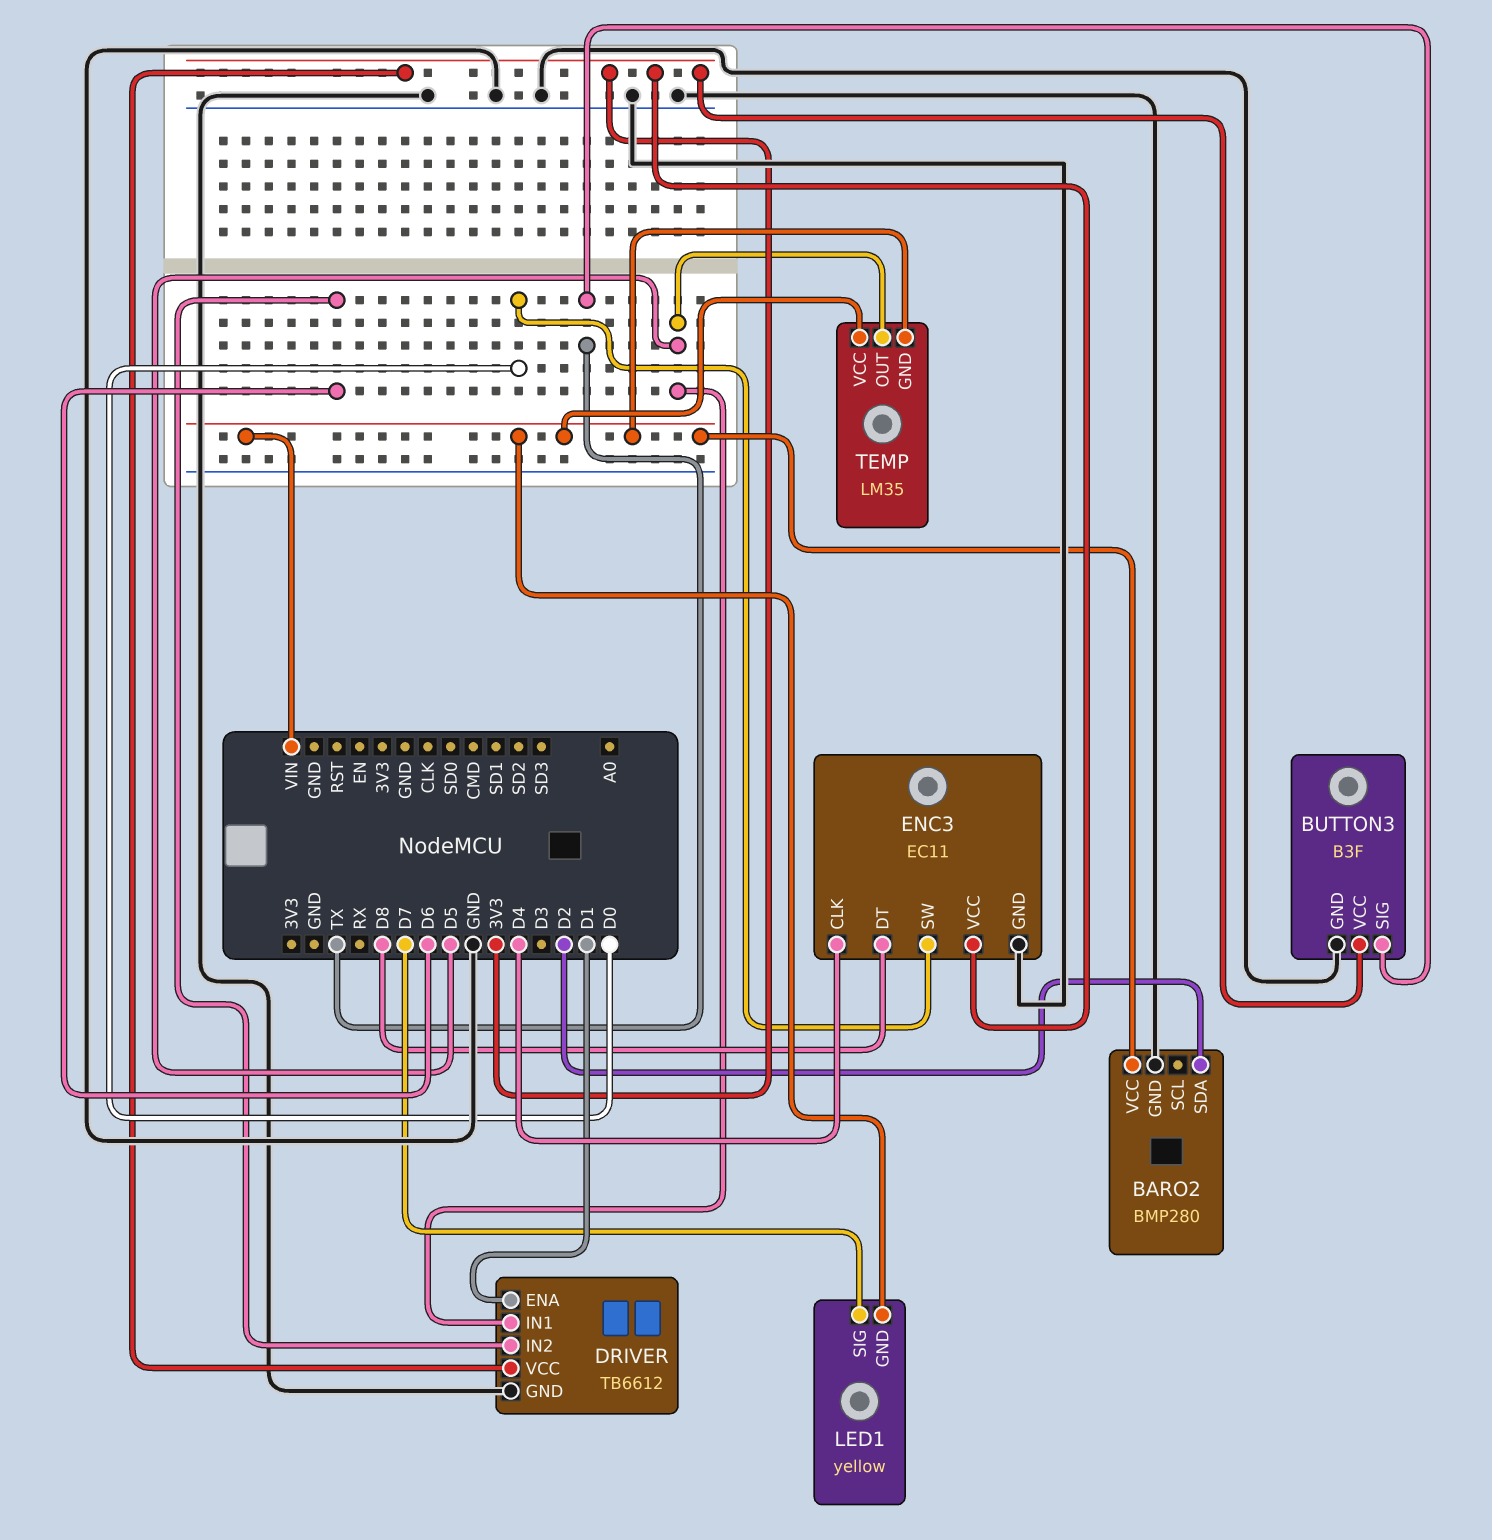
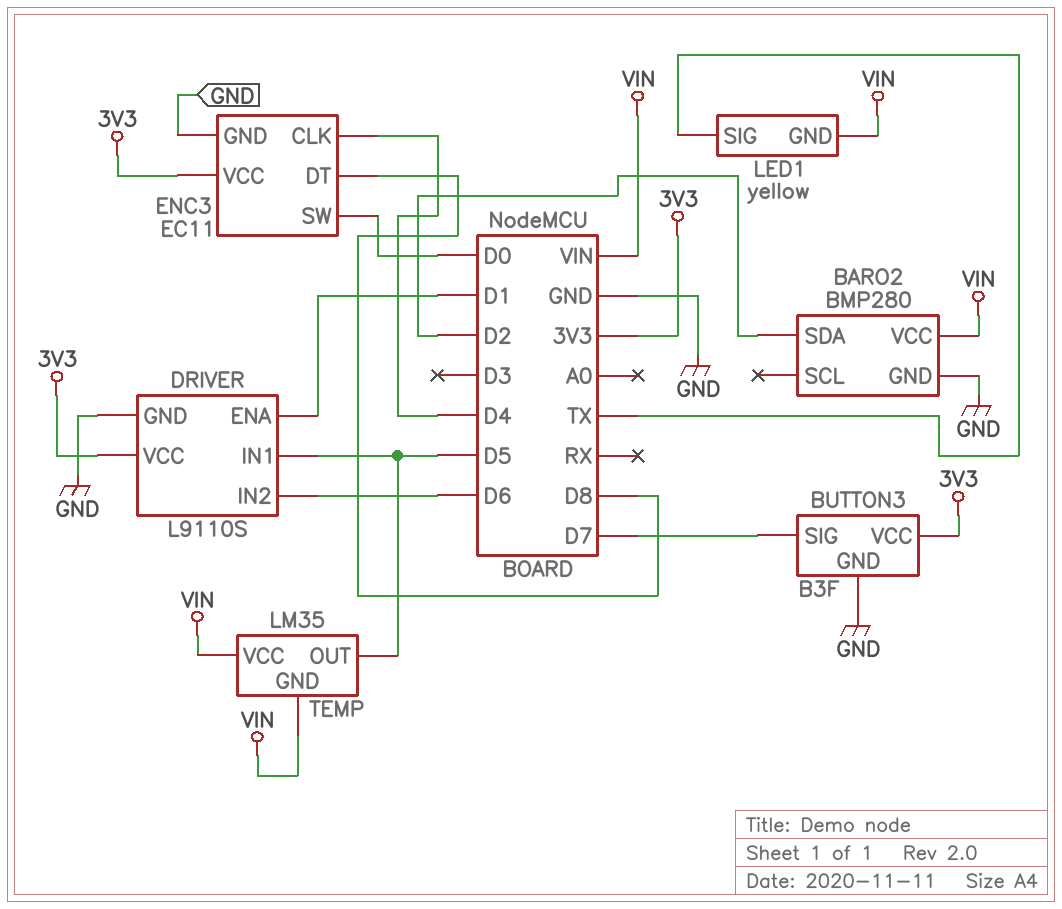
BUTTON3 pin SIG: TX -> D7
DRIVER: TB6612 -> L9110S
LED1 pin SIG: D7 -> TX

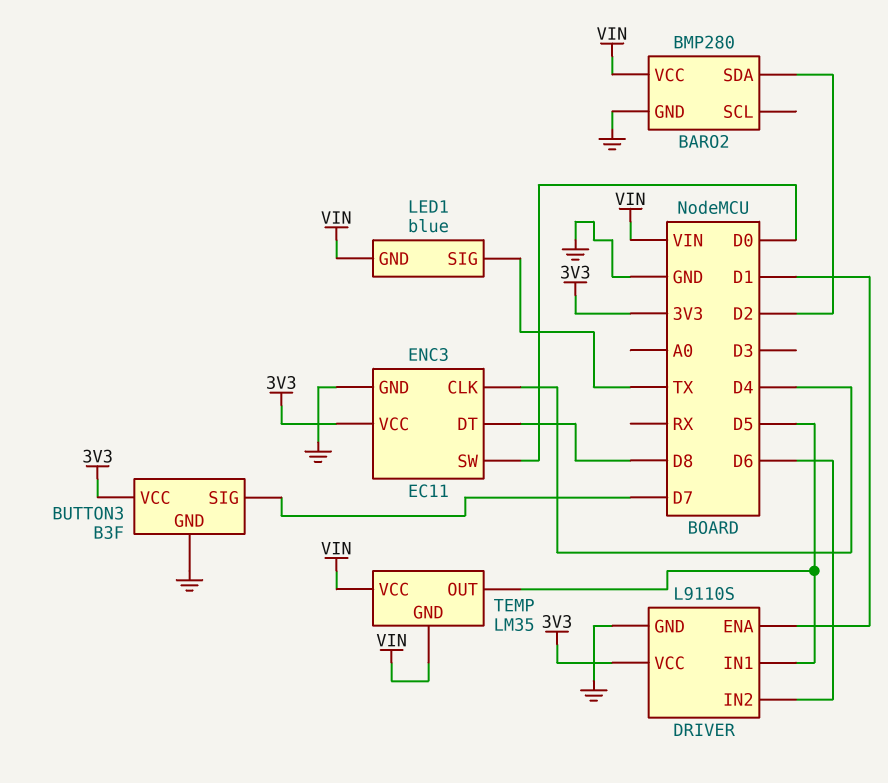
LED1: yellow -> blue

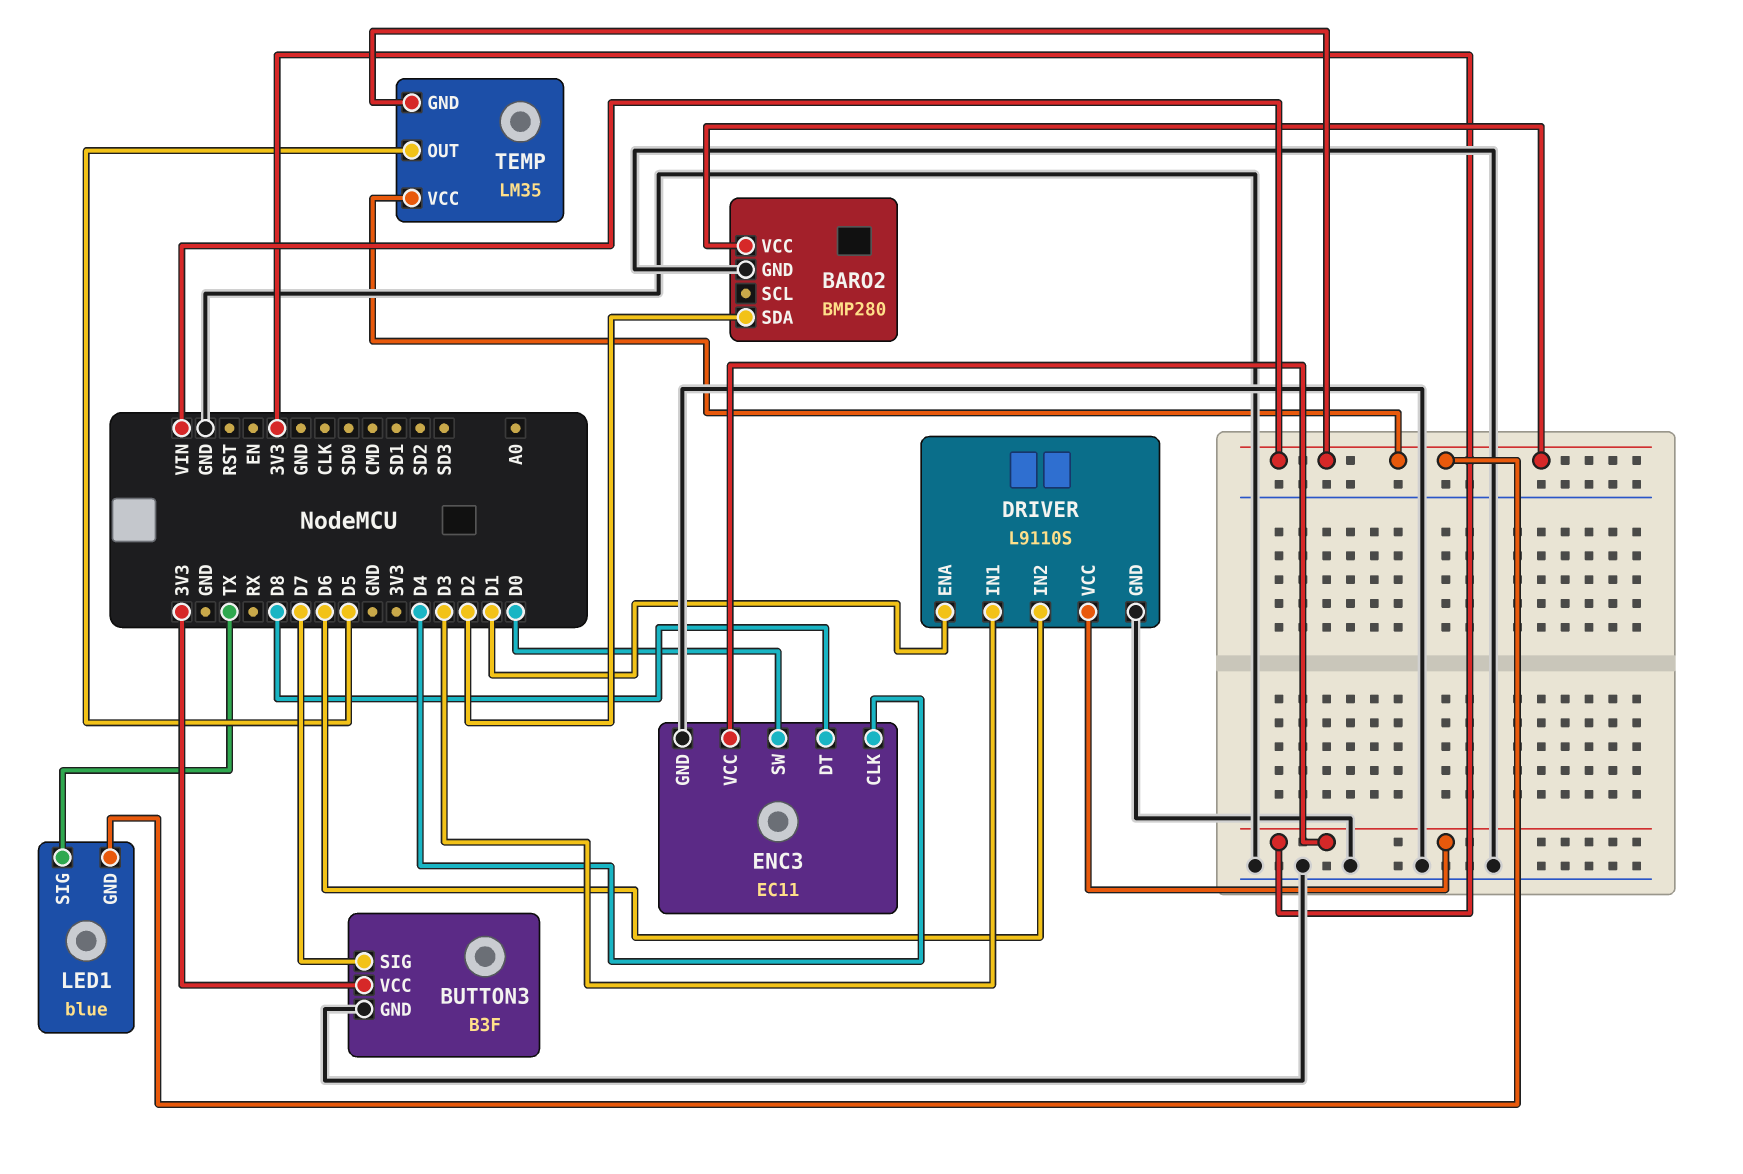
DRIVER pin IN1: D5 -> D3

